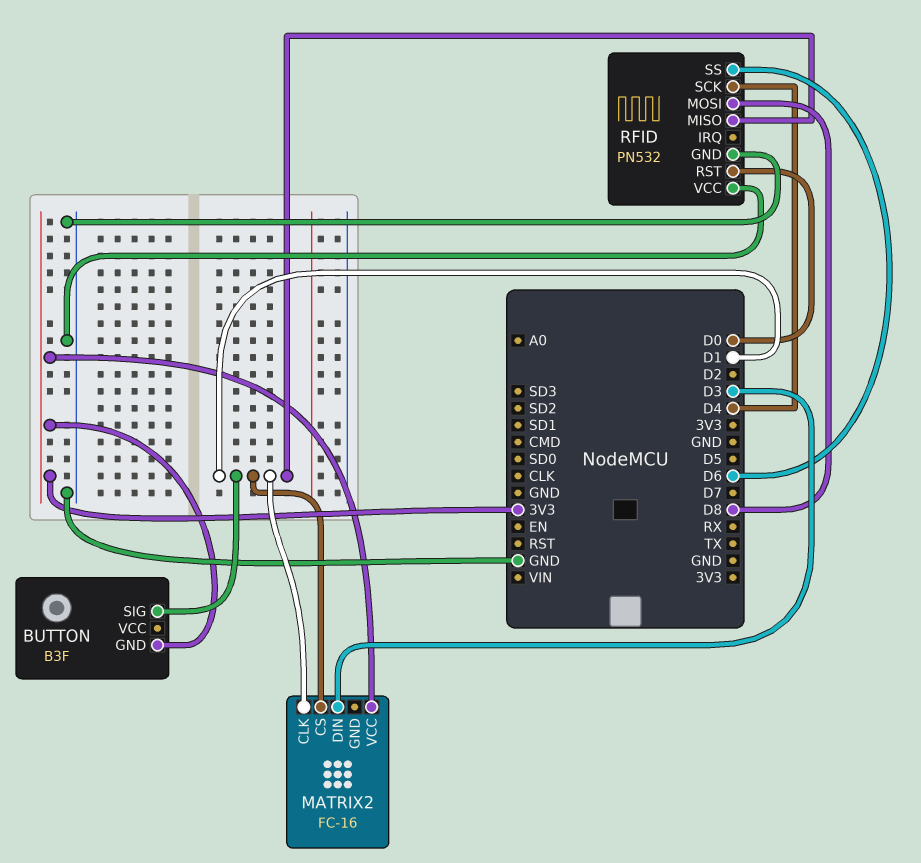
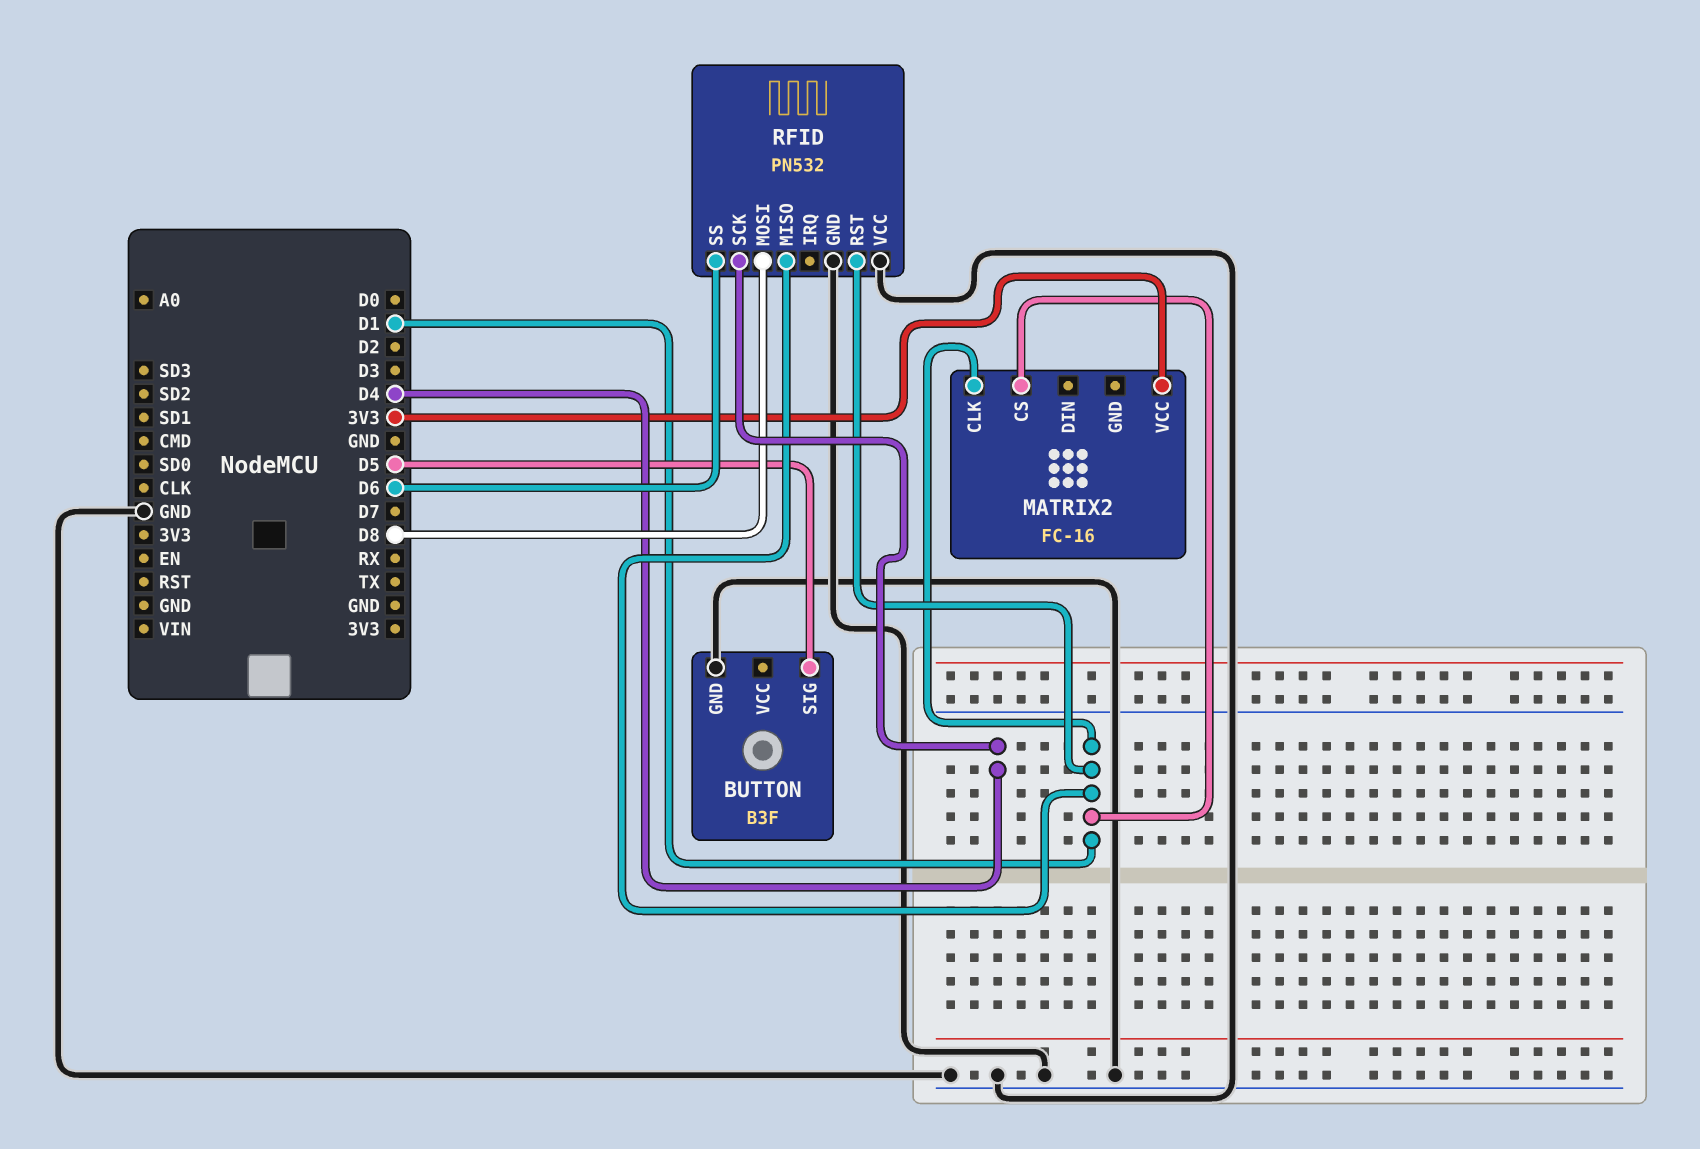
BUTTON pin GND: 3V3 -> GND
BUTTON pin SIG: D1 -> D5
MATRIX2 pin DIN: D3 -> none
RFID pin RST: D0 -> D1

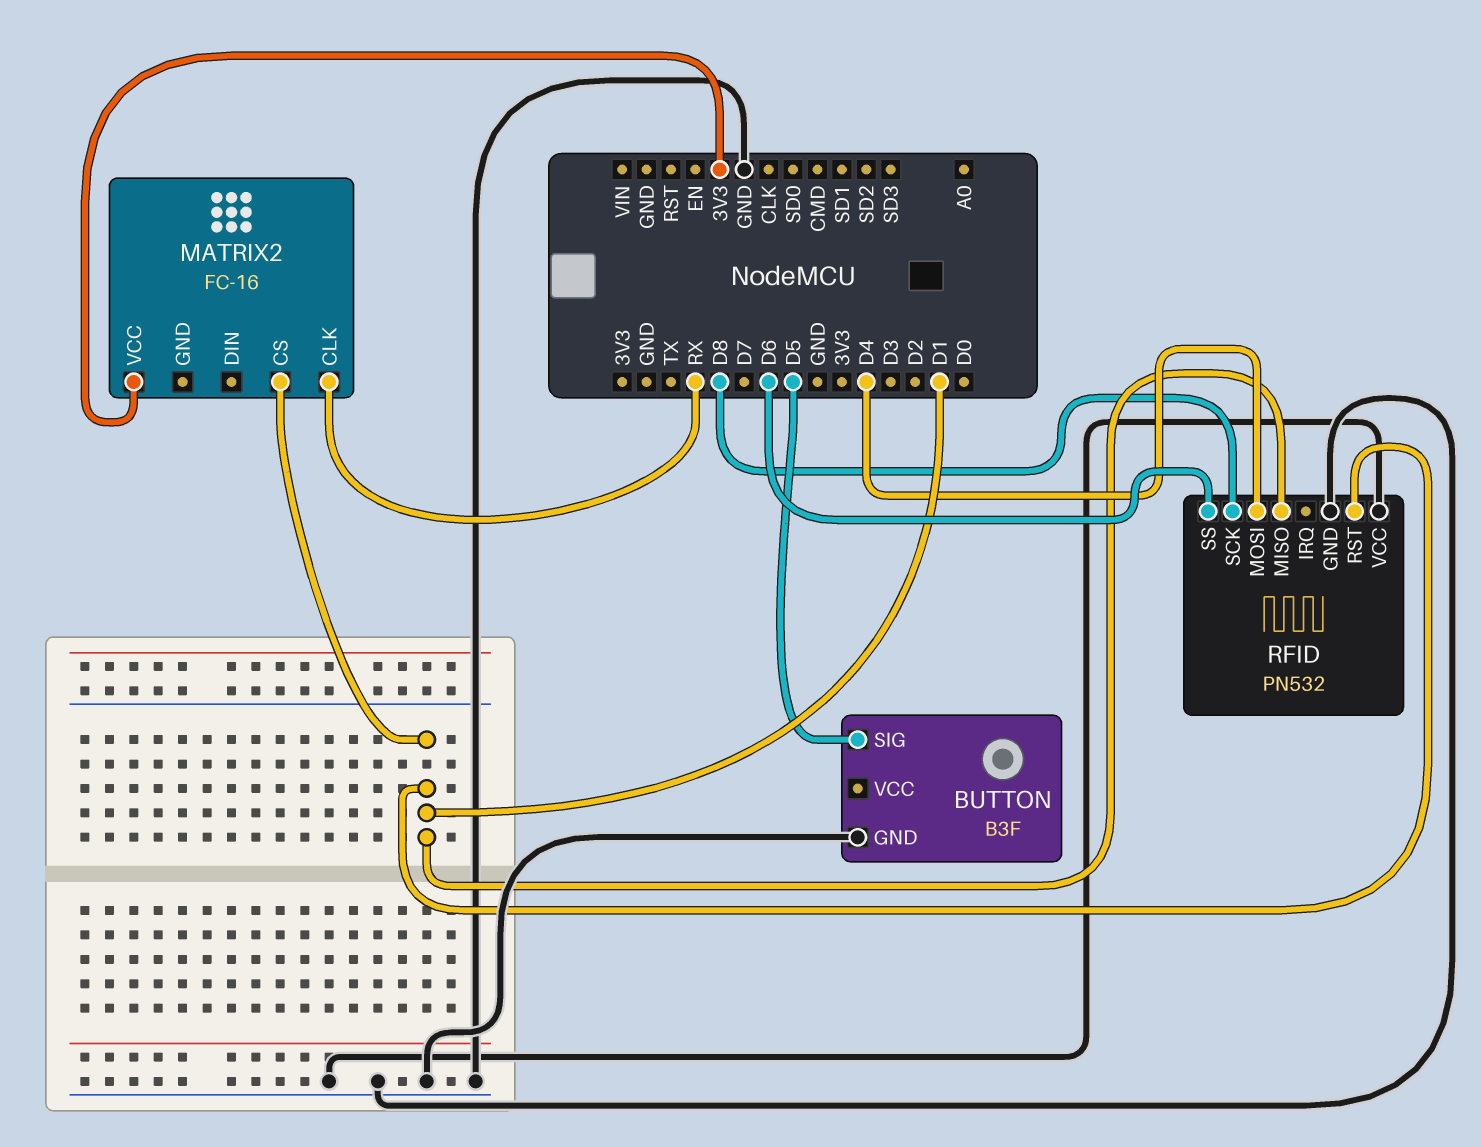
MATRIX2 pin CLK: D1 -> RX
RFID pin MOSI: D8 -> D4
RFID pin SCK: D4 -> D8

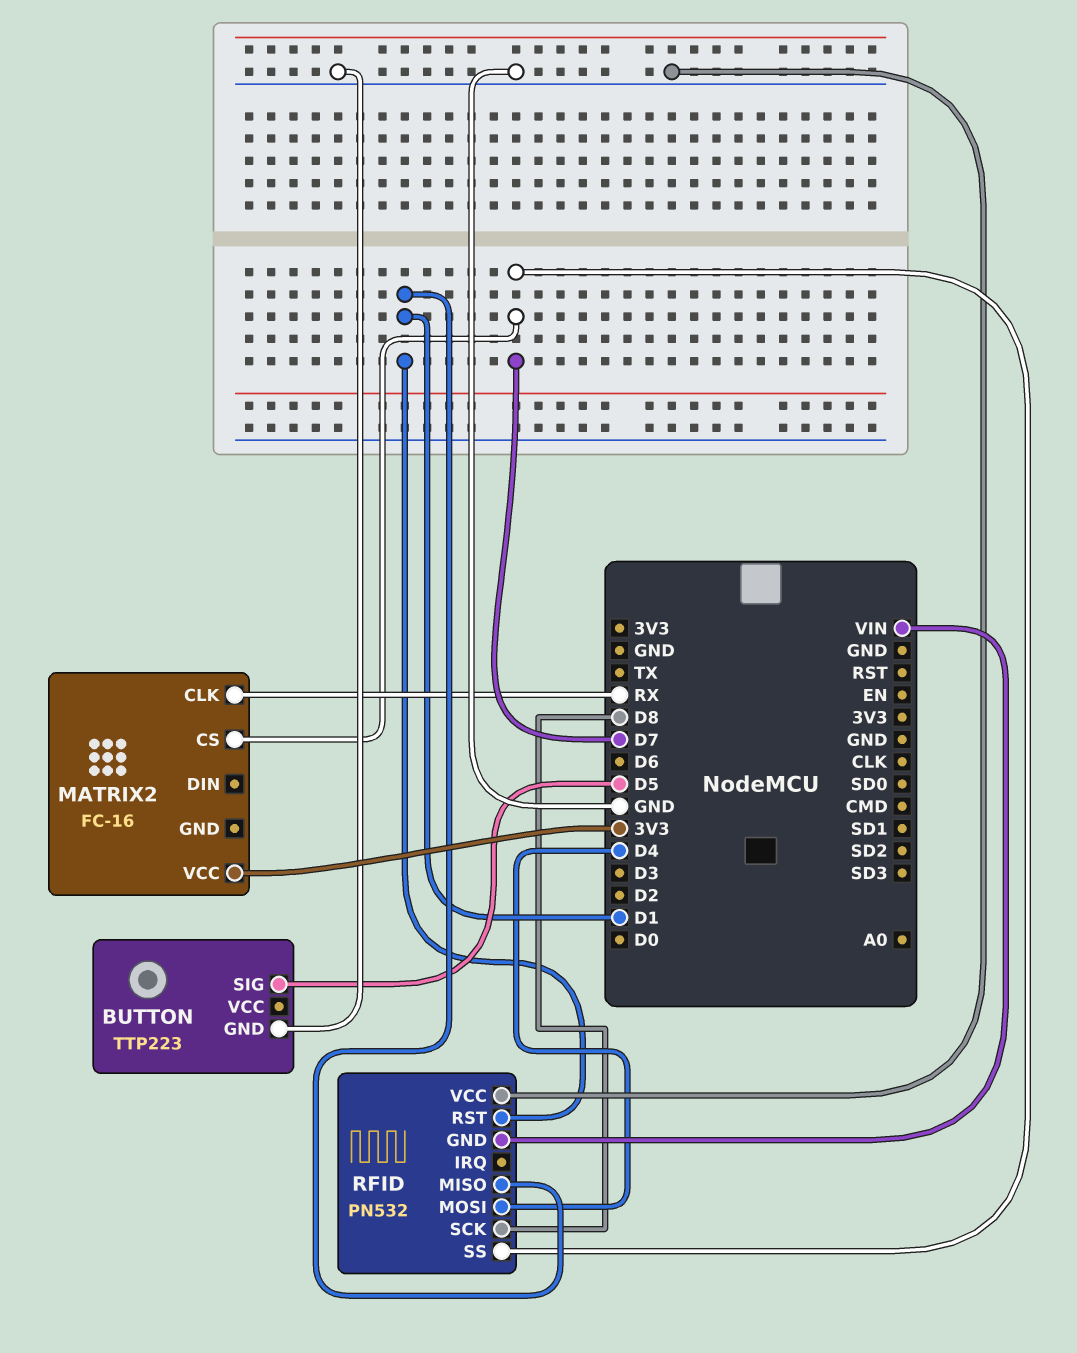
BUTTON: B3F -> TTP223
MATRIX2 pin CS: D1 -> D7
RFID pin GND: GND -> VIN
RFID pin SS: D6 -> D7

